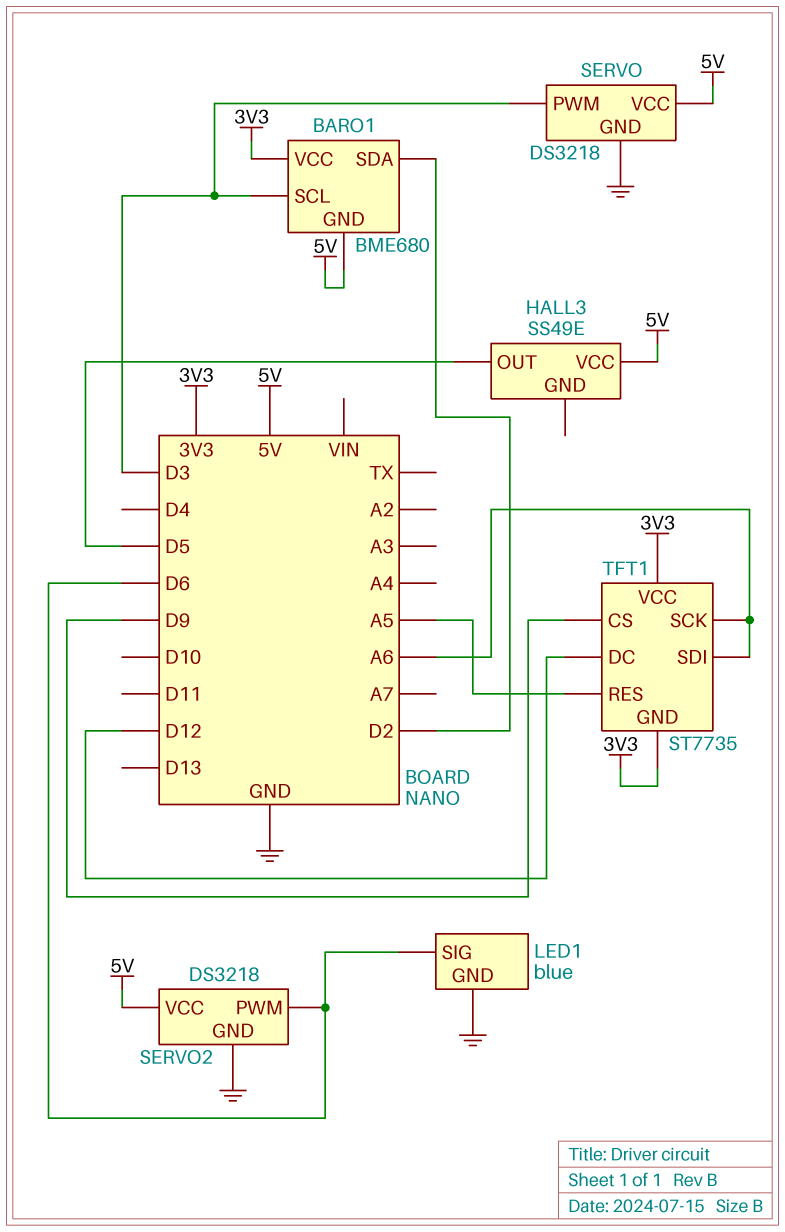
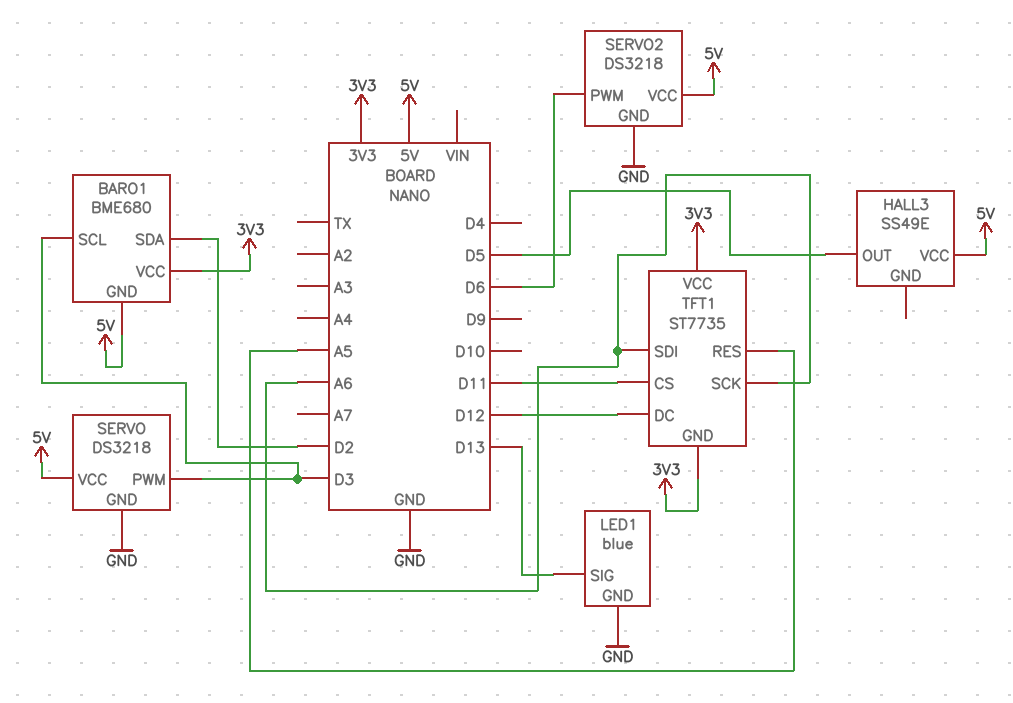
LED1 pin SIG: D6 -> D13
TFT1 pin CS: D9 -> D11

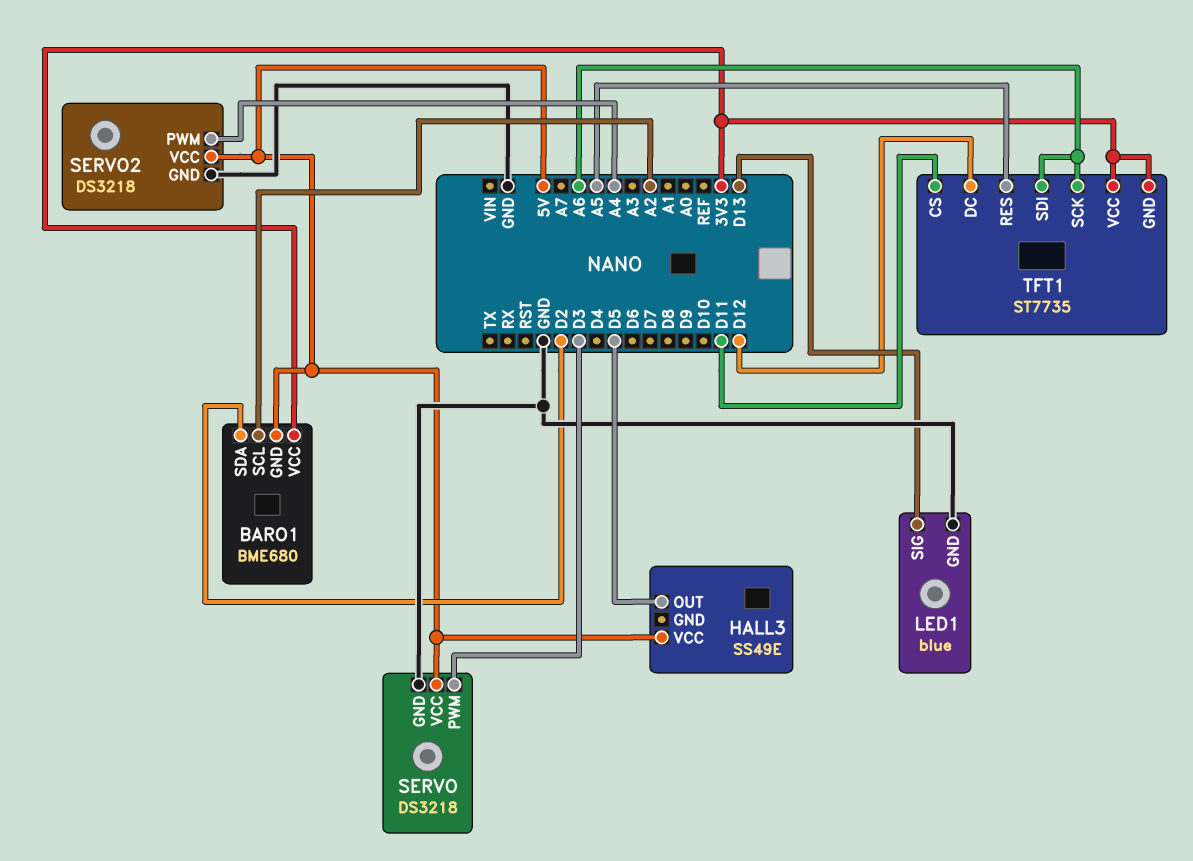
BARO1 pin SCL: D3 -> A2
SERVO2 pin PWM: D6 -> A4

